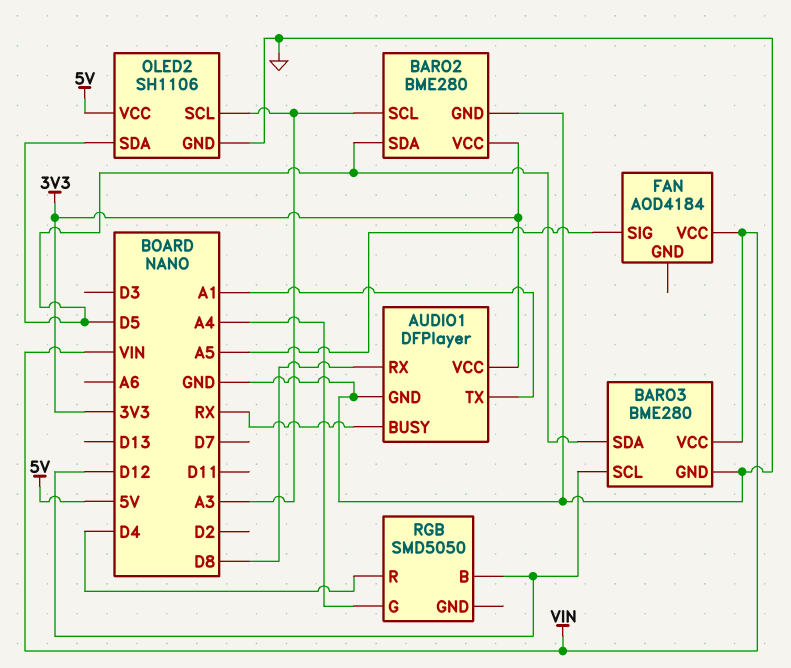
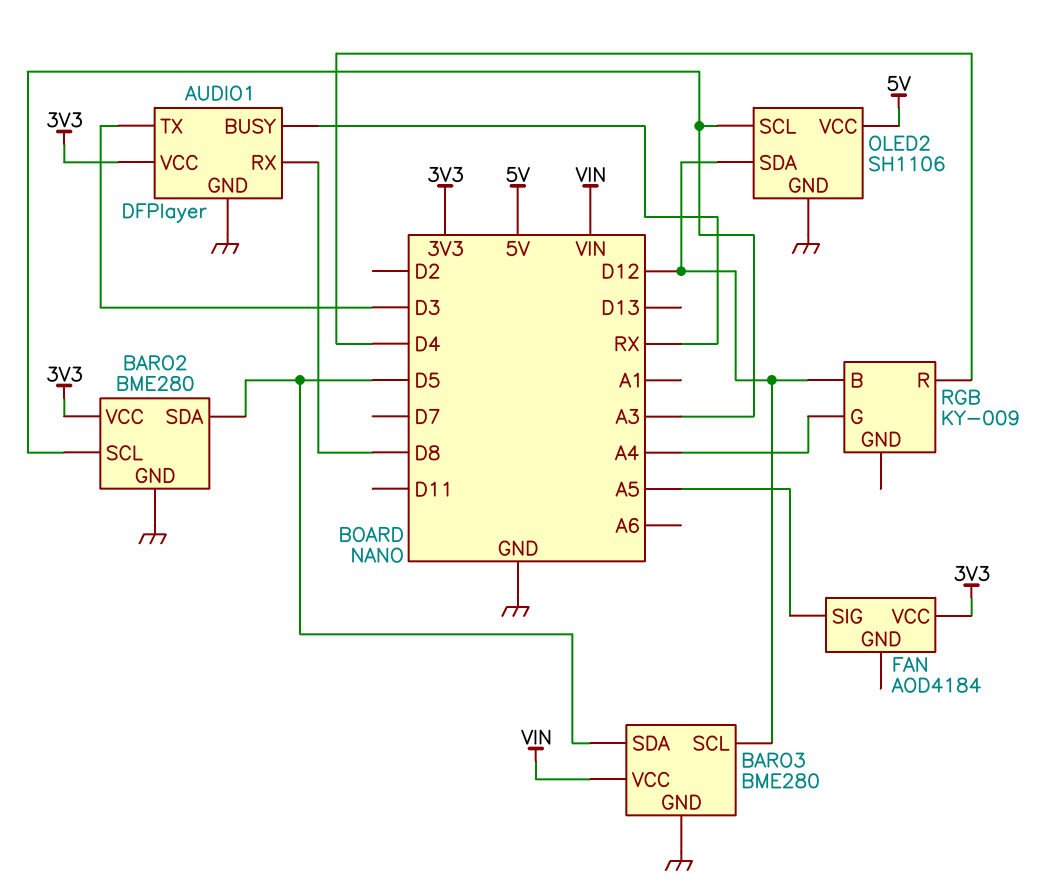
AUDIO1 pin TX: A1 -> D3
FAN pin VCC: VIN -> 3V3
OLED2 pin SDA: D5 -> D12
RGB: SMD5050 -> KY-009

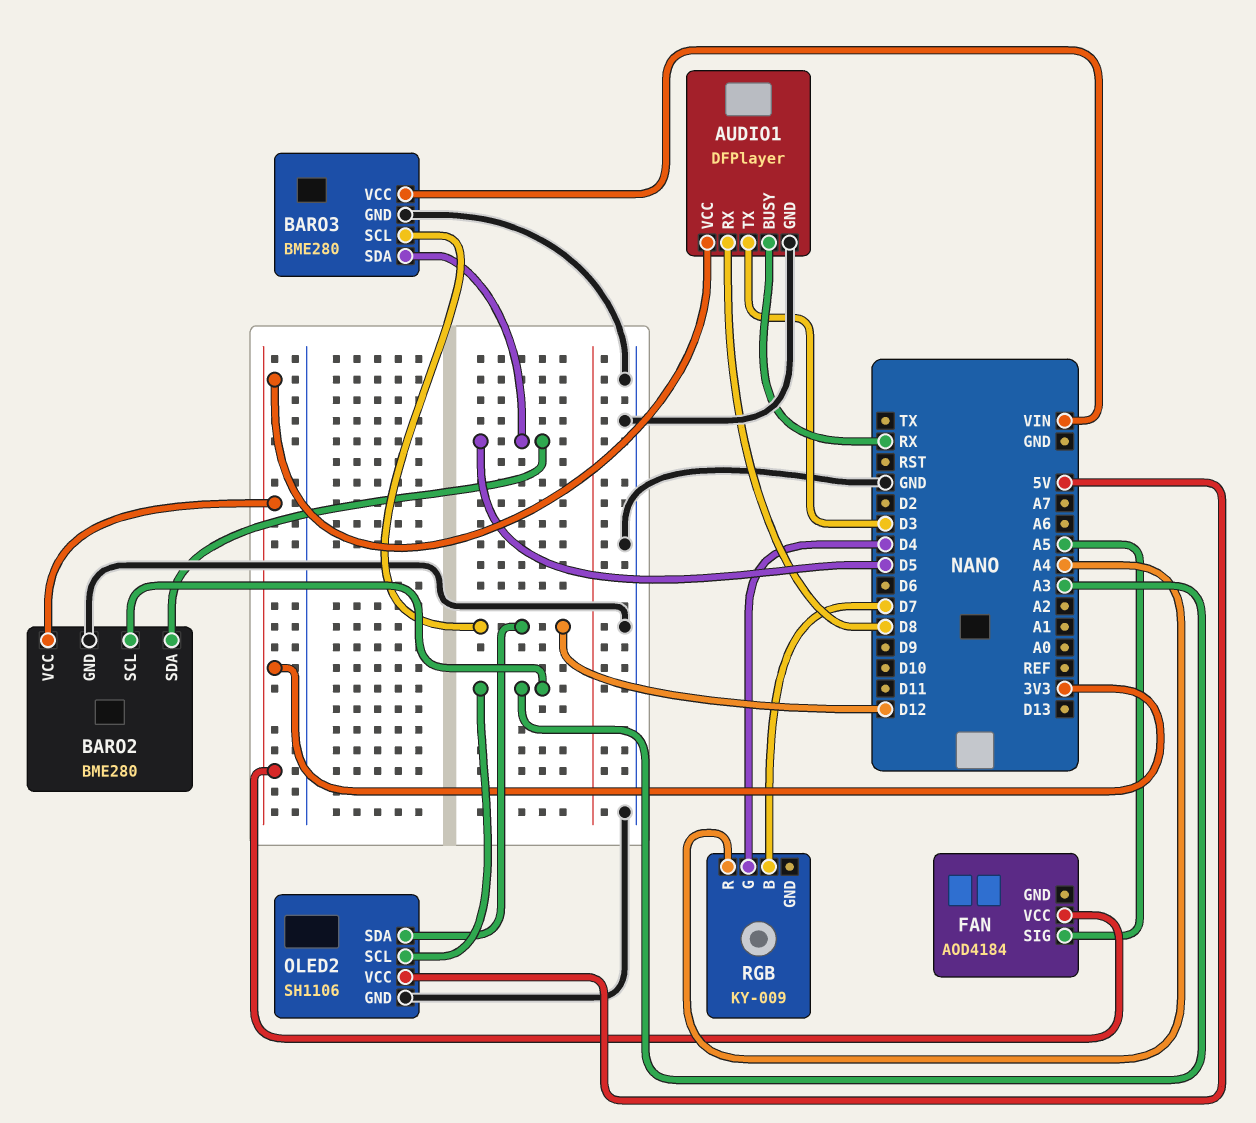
RGB pin B: D12 -> D7
RGB pin G: A4 -> D4
RGB pin R: D4 -> A4

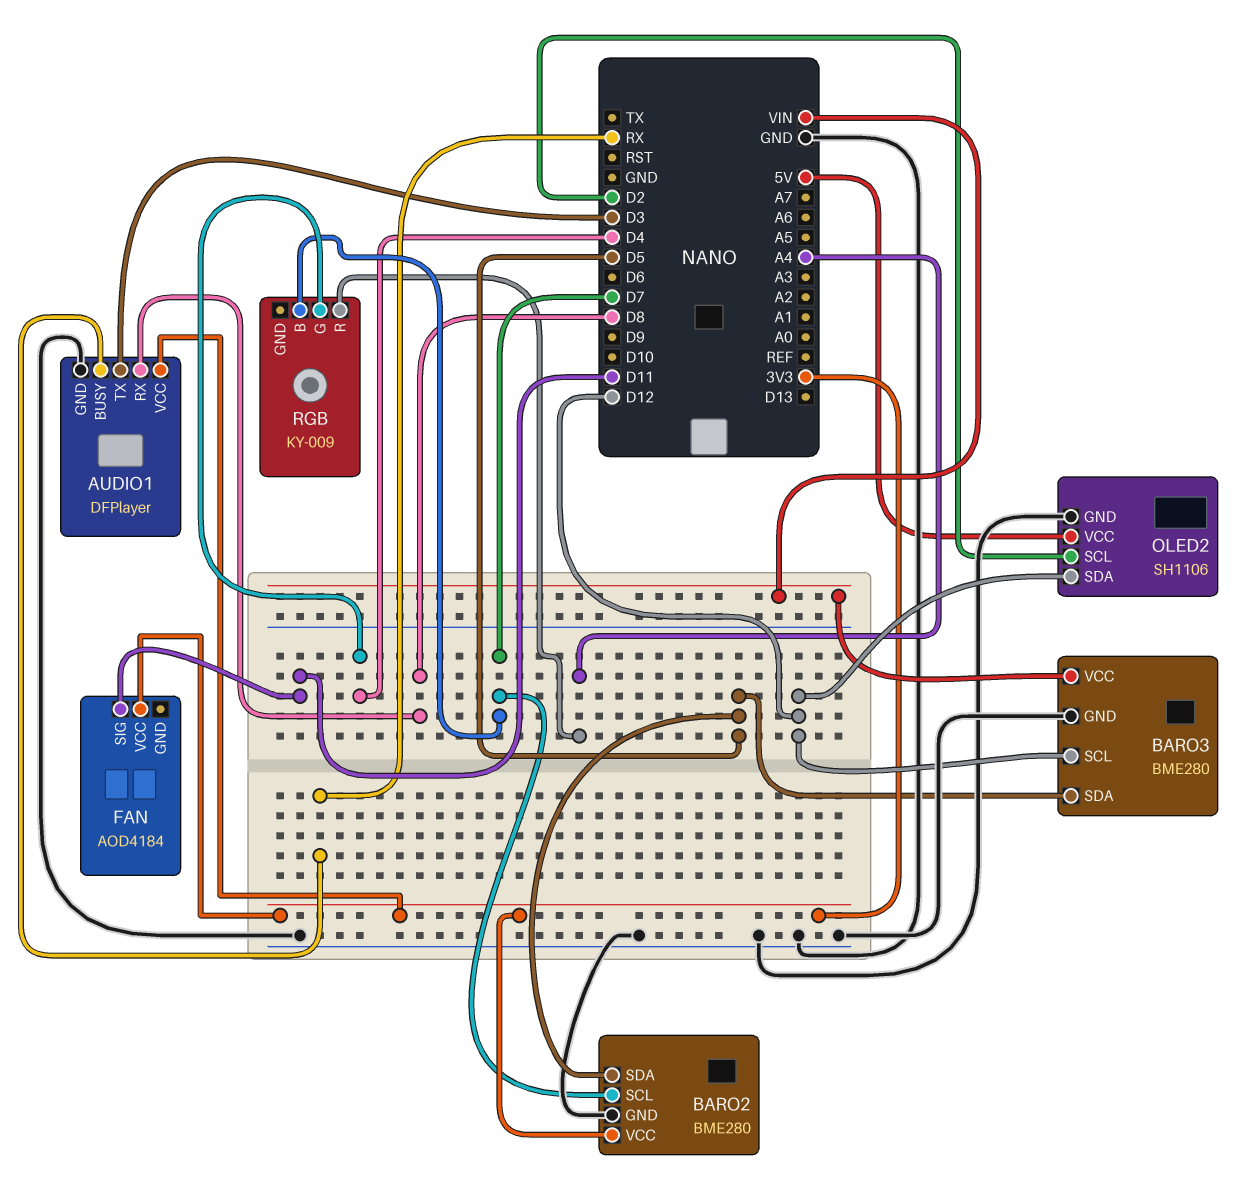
BARO2 pin SCL: A3 -> D7
FAN pin SIG: A5 -> D11
OLED2 pin SCL: A3 -> D2

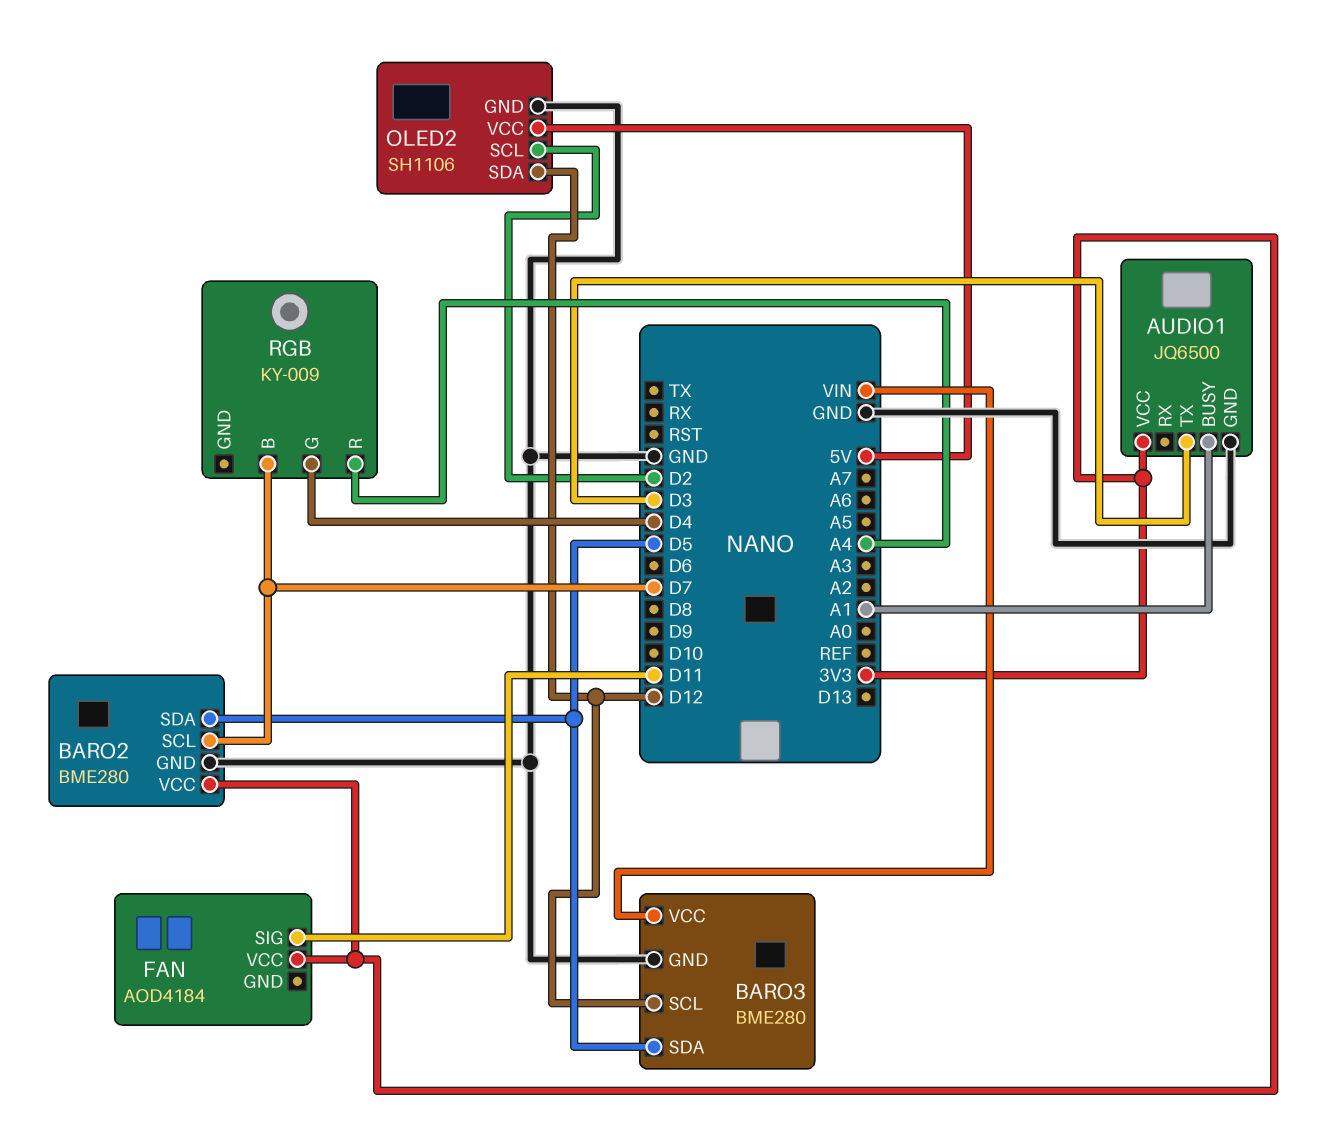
AUDIO1: DFPlayer -> JQ6500
AUDIO1 pin BUSY: RX -> A1
AUDIO1 pin RX: D8 -> none

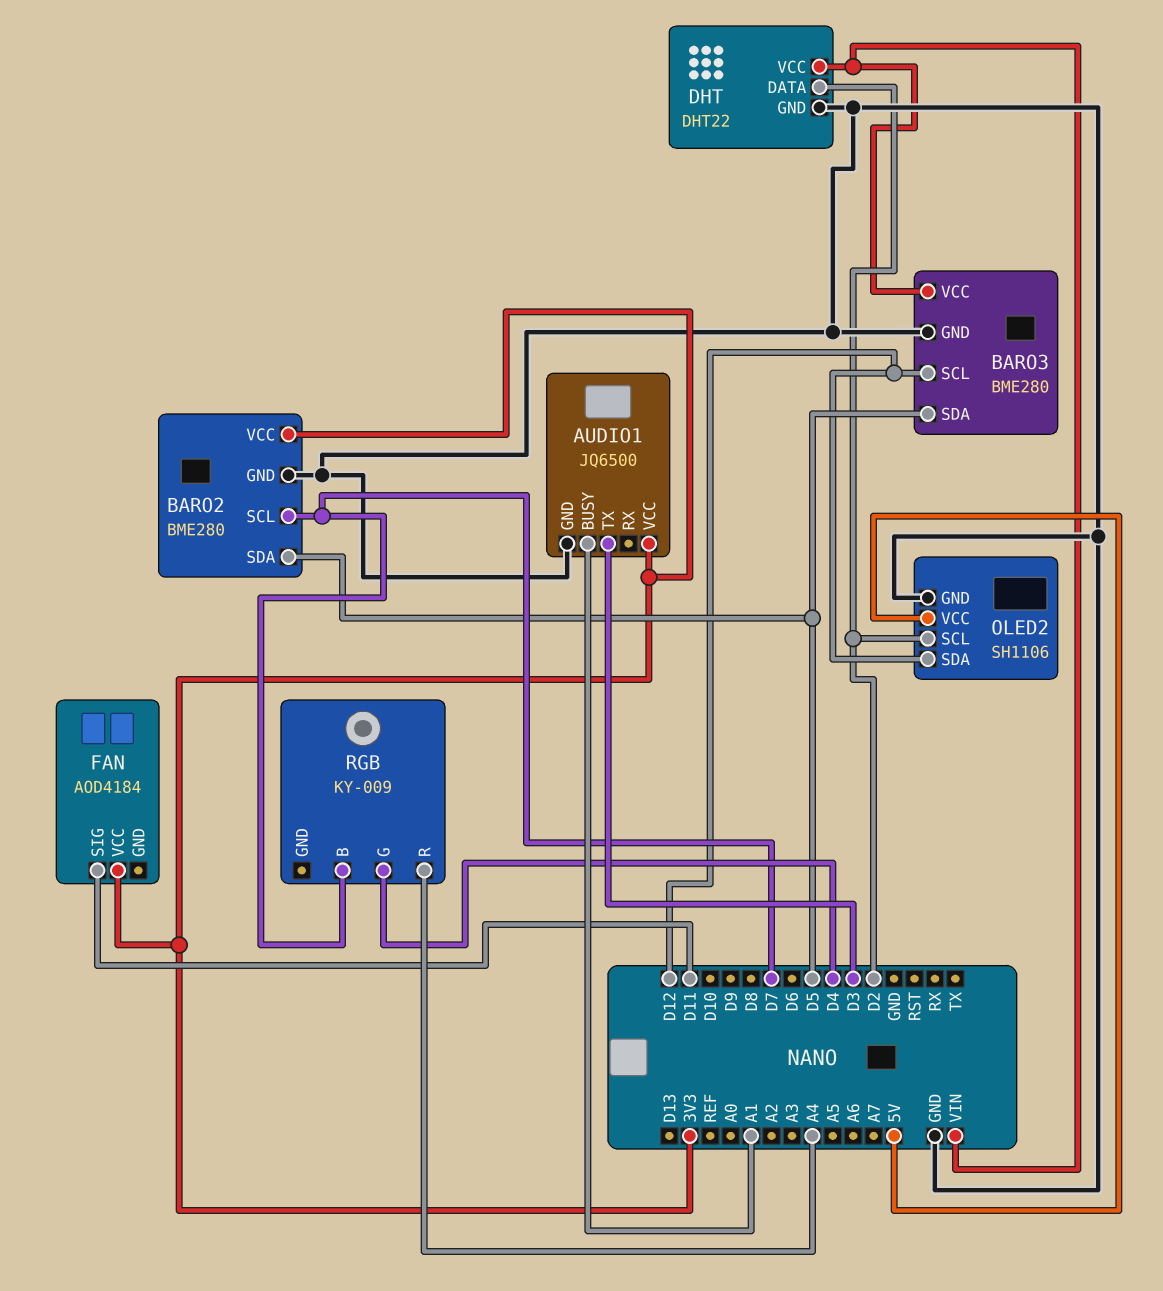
DHT: none -> DHT22
DHT pin DATA: none -> D2
DHT pin GND: none -> GND
DHT pin VCC: none -> VIN

